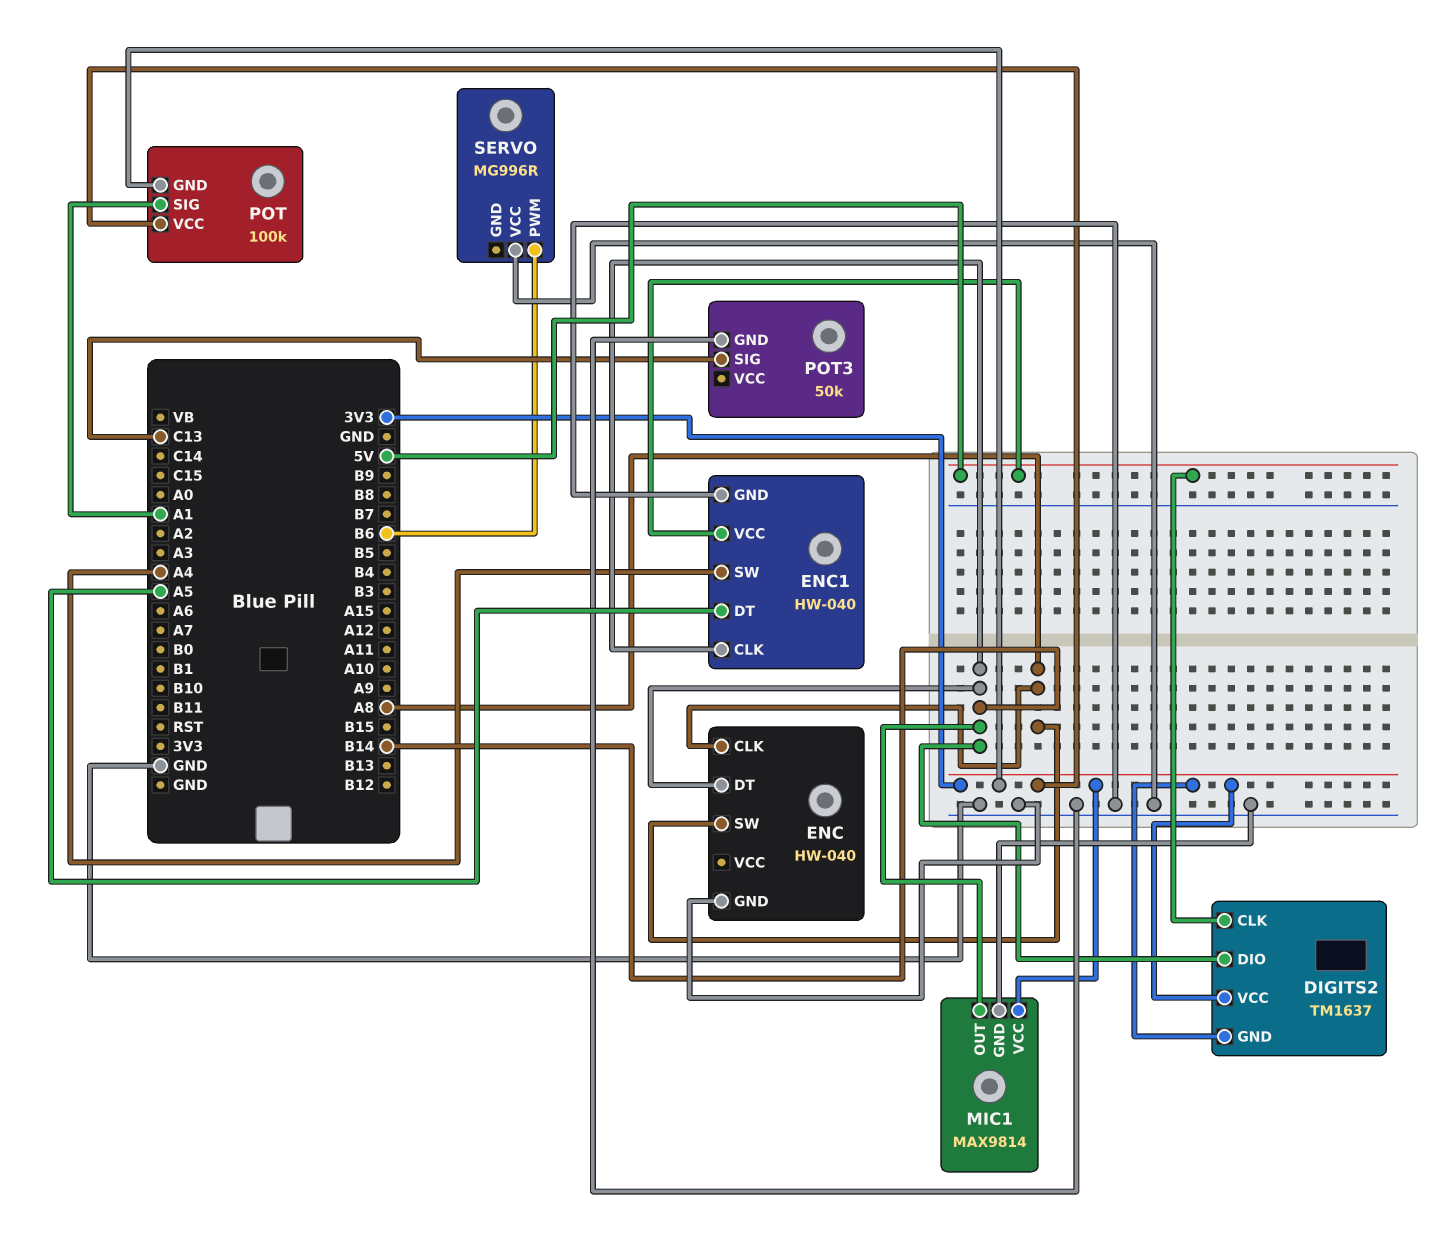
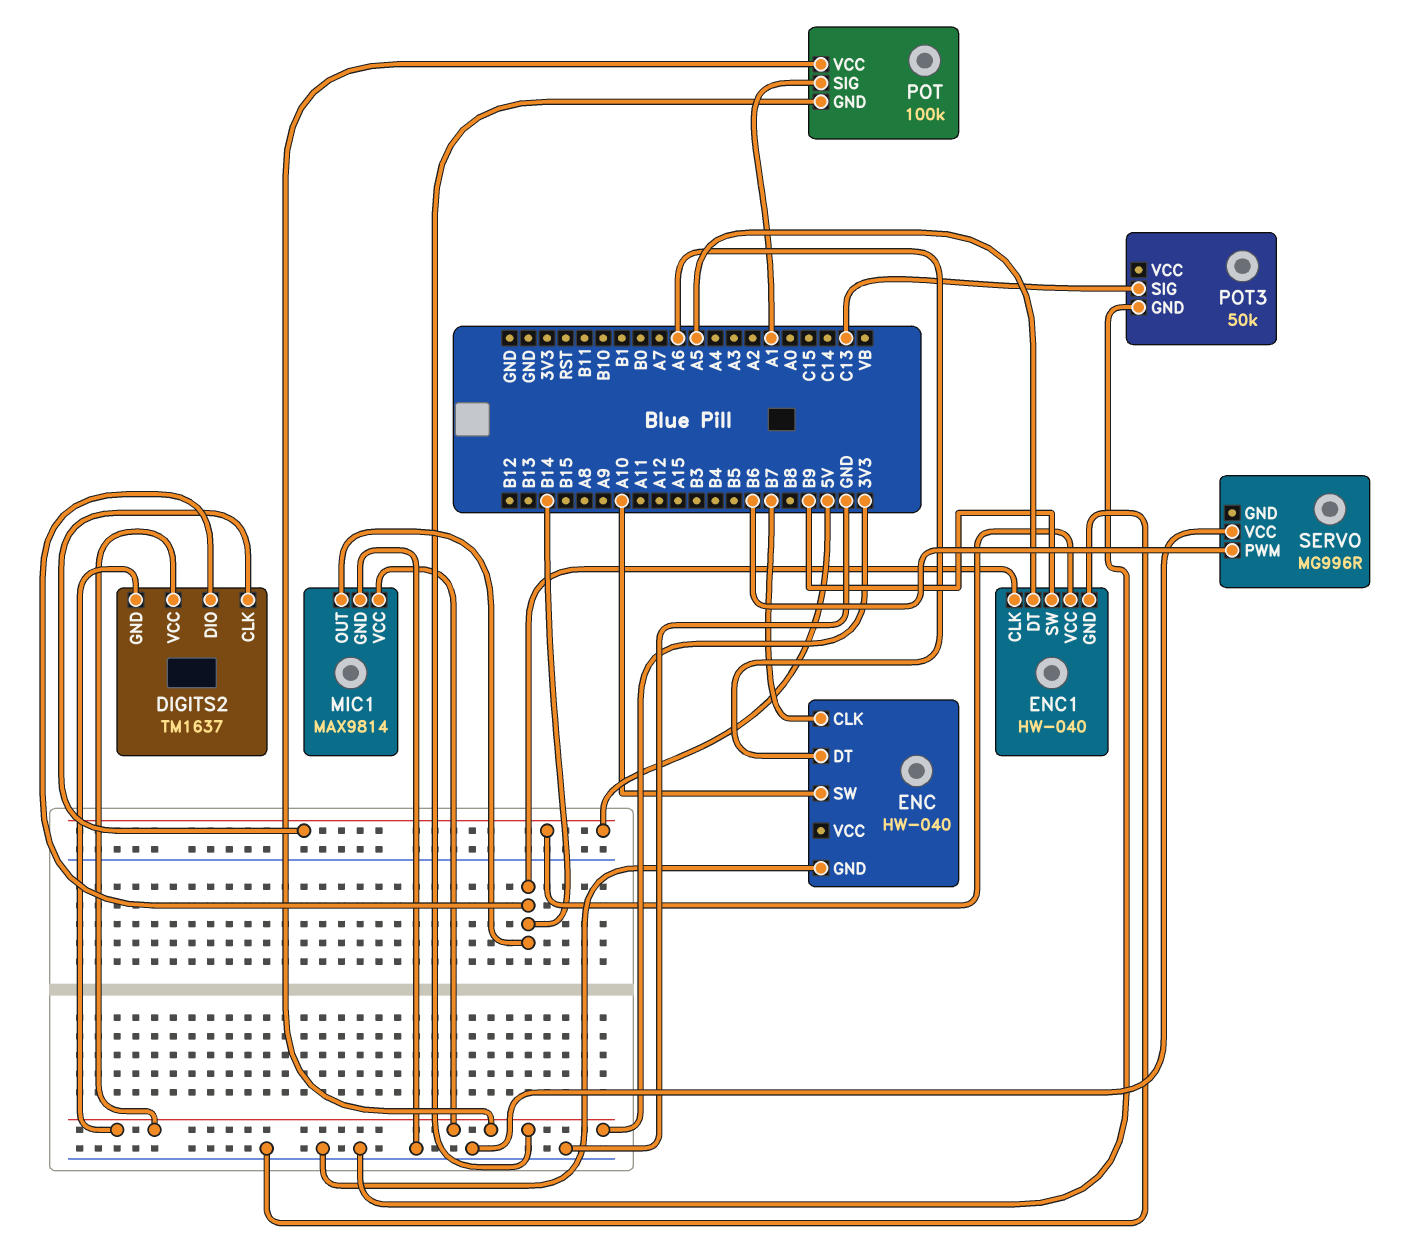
ENC pin CLK: A8 -> B7
ENC pin DT: B14 -> A6
ENC pin SW: A8 -> A10
ENC1 pin SW: A4 -> B9

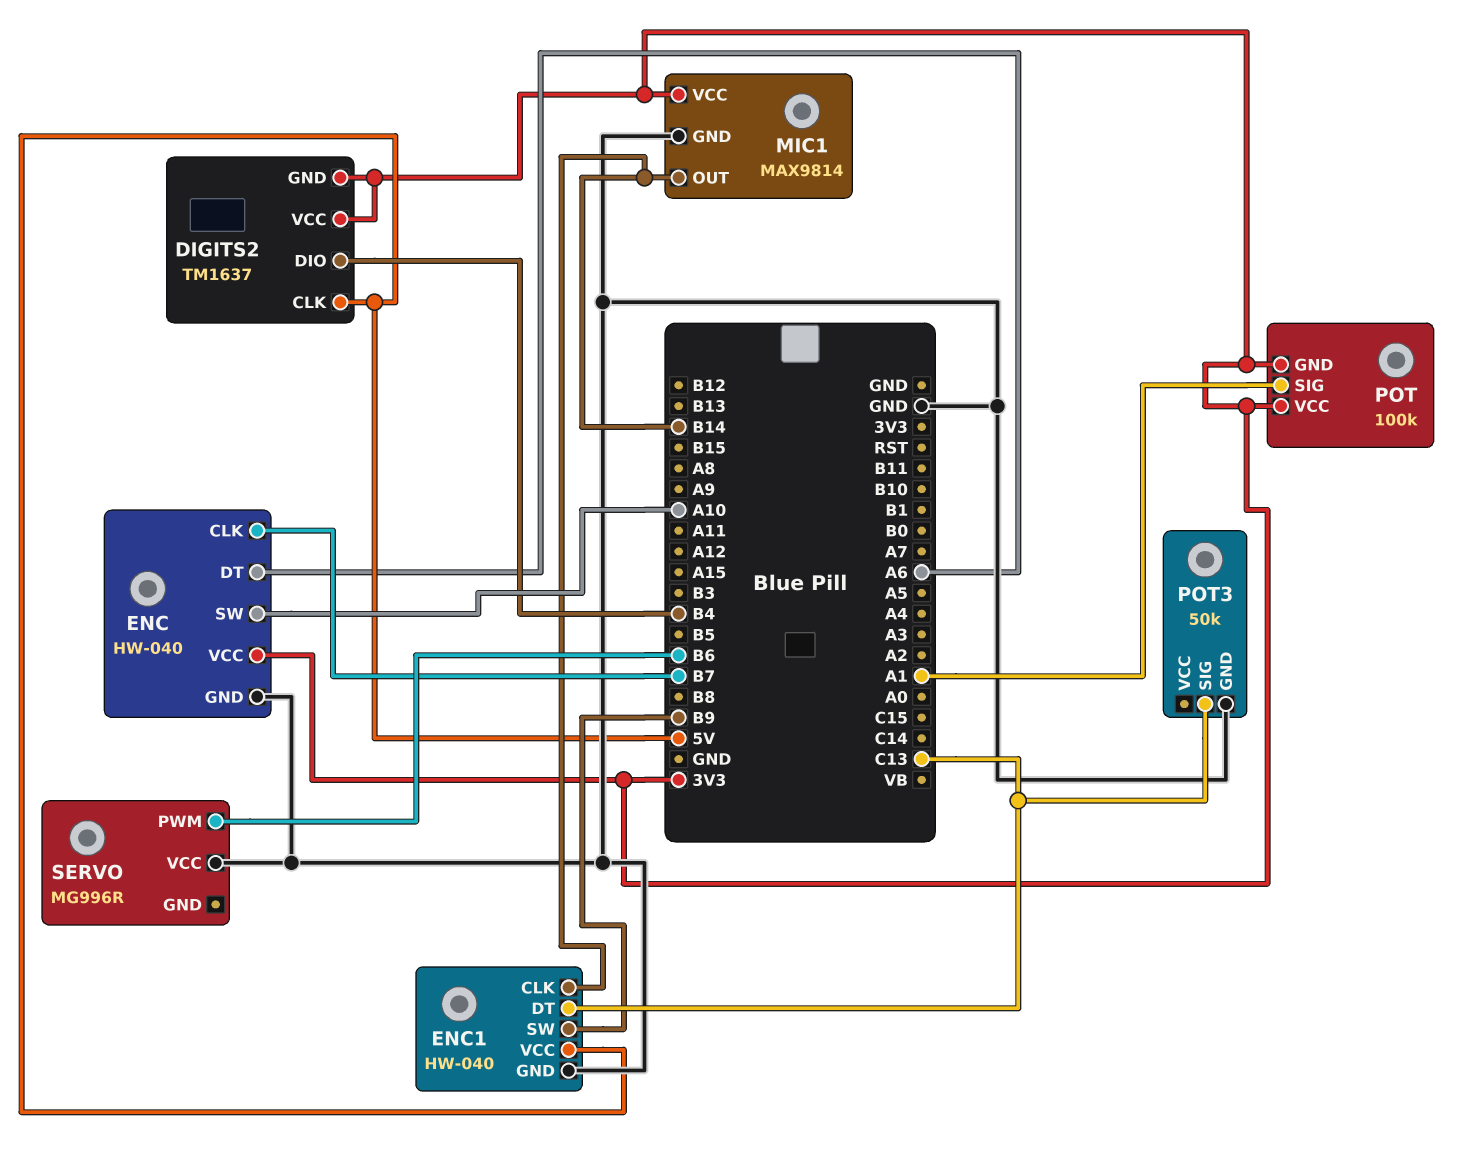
DIGITS2 pin DIO: B14 -> B4
ENC pin VCC: none -> 3V3
ENC1 pin DT: A5 -> C13

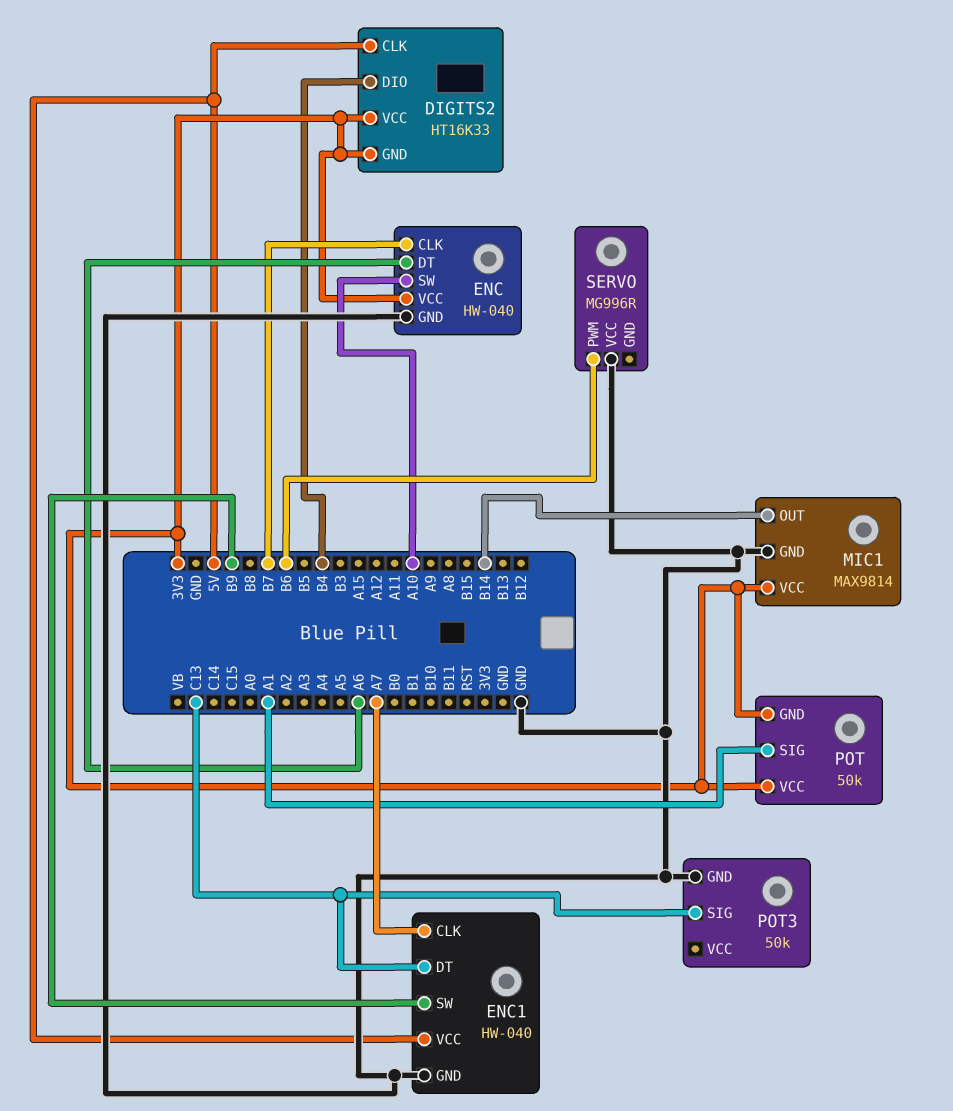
DIGITS2: TM1637 -> HT16K33
ENC1 pin CLK: B14 -> A7
POT: 100k -> 50k

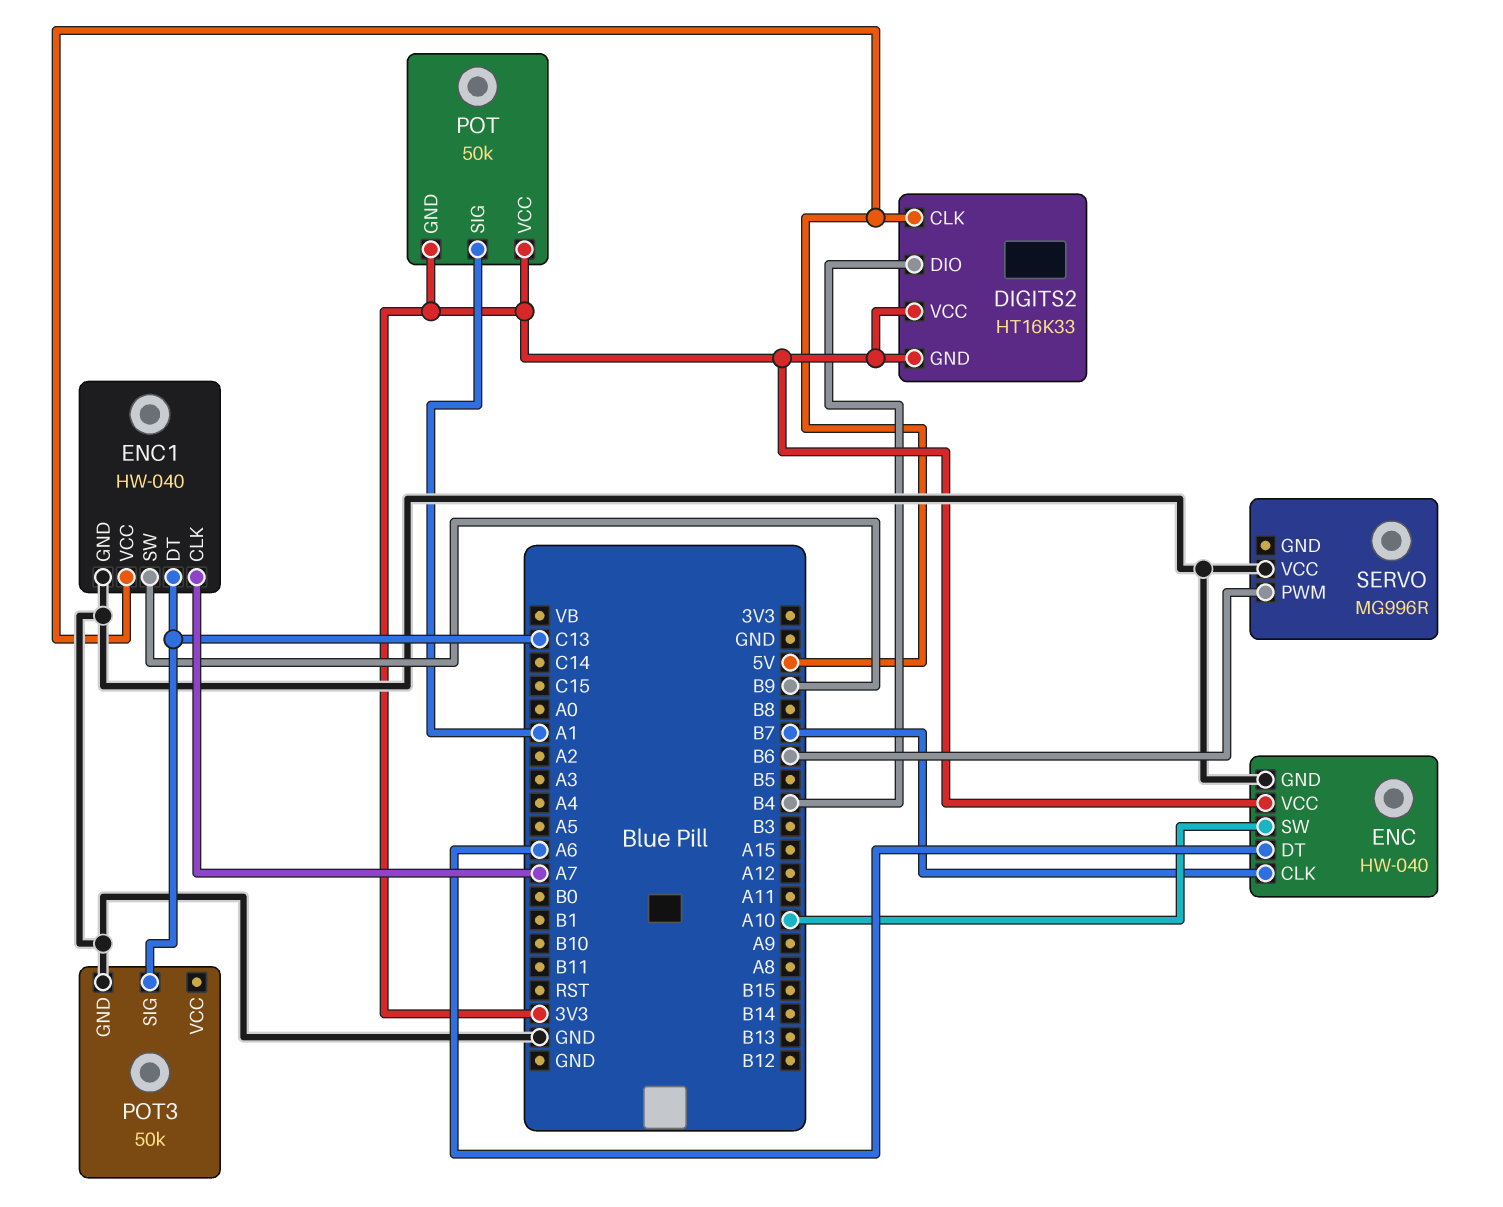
MIC1: MAX9814 -> none
MIC1 pin GND: GND -> none
MIC1 pin OUT: B14 -> none
MIC1 pin VCC: 3V3 -> none

